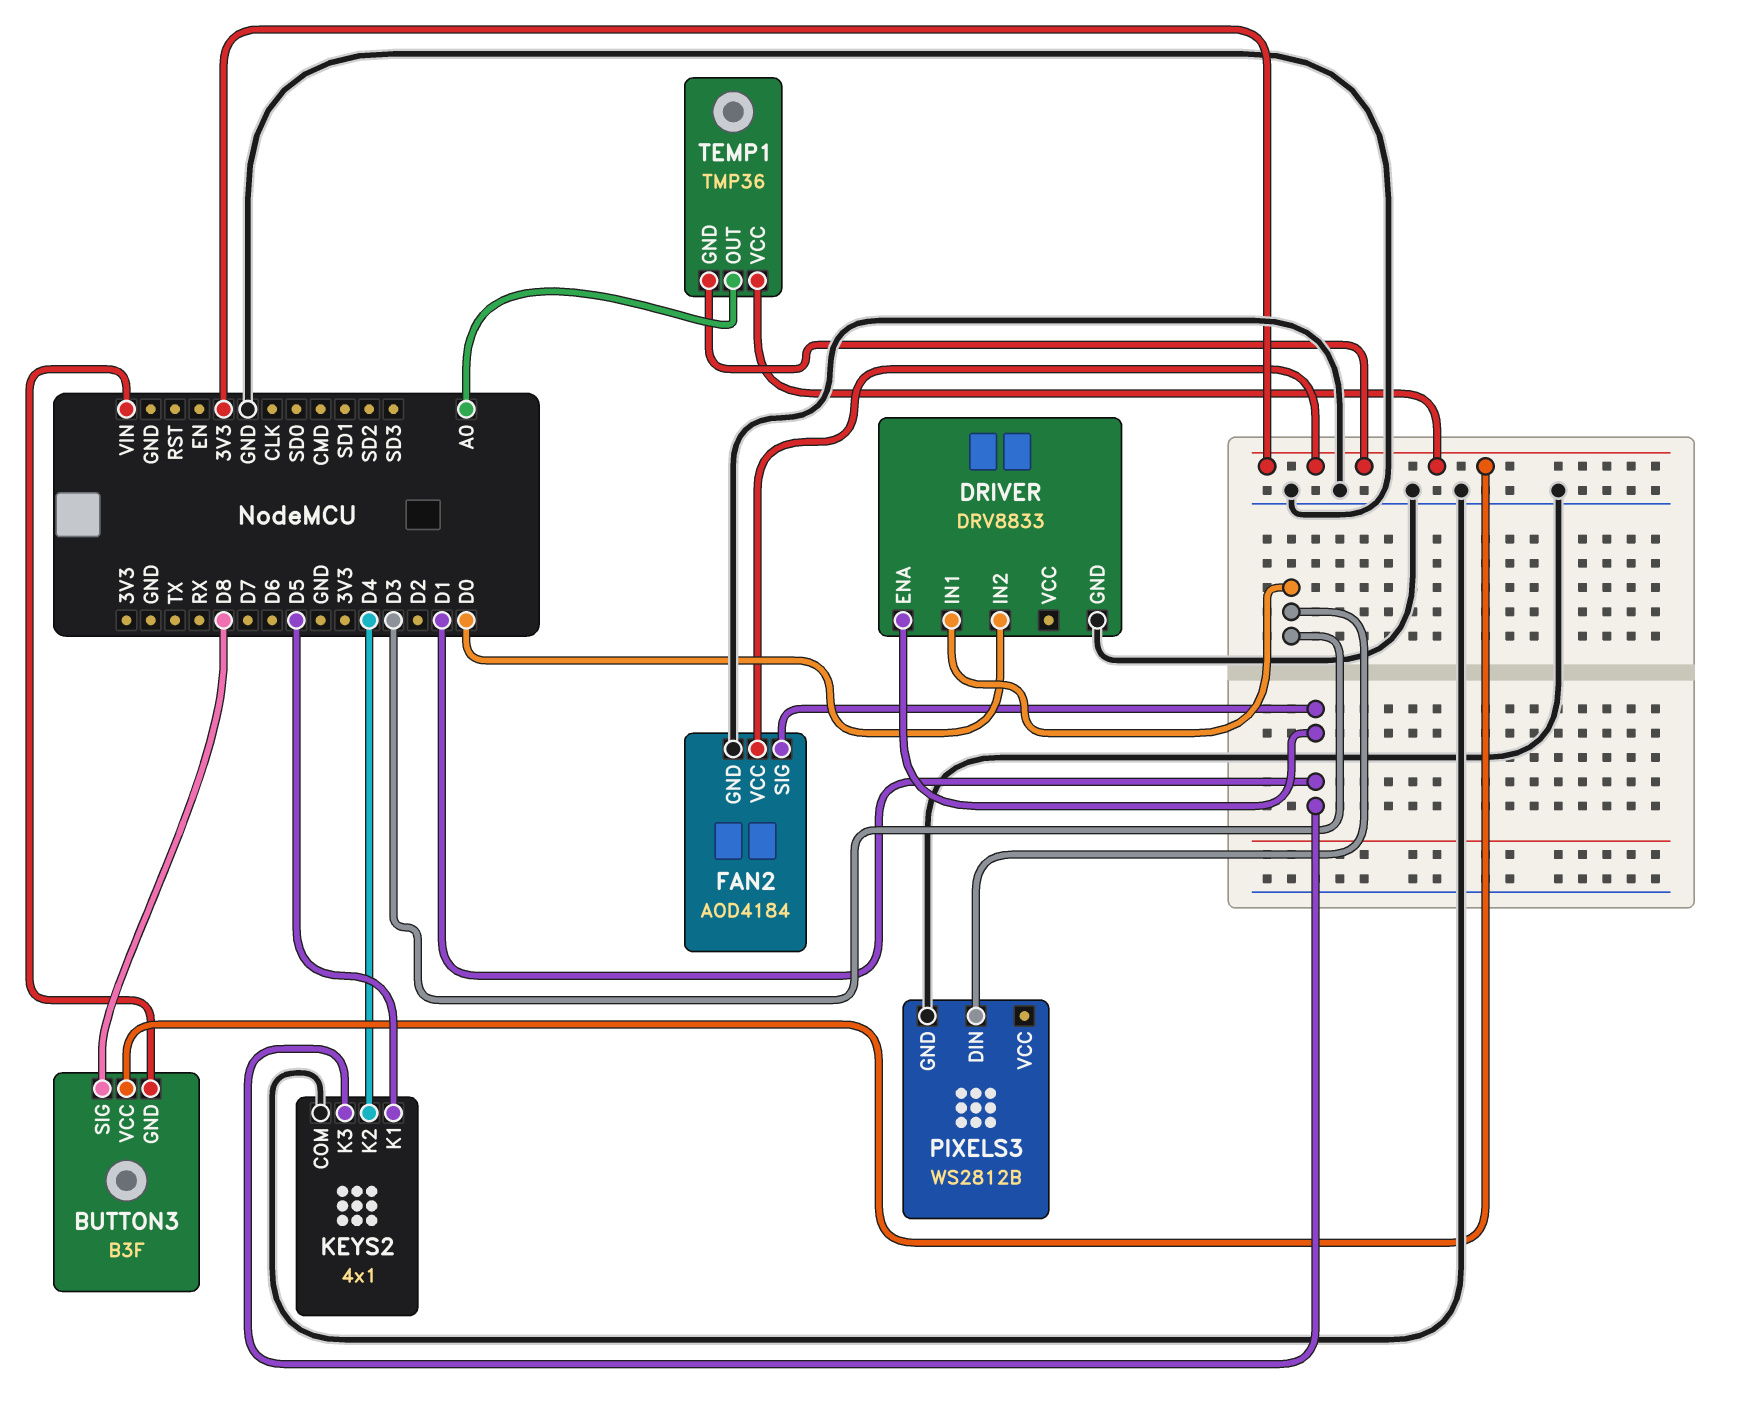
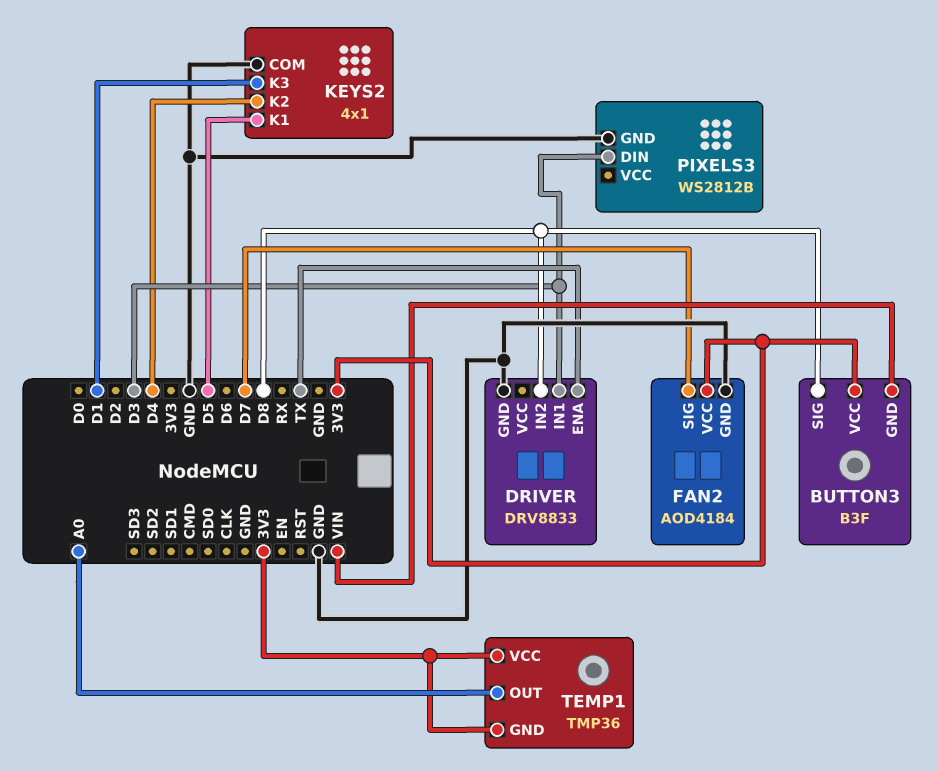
DRIVER pin ENA: D1 -> TX
DRIVER pin IN2: D0 -> D8
FAN2 pin SIG: D1 -> D7

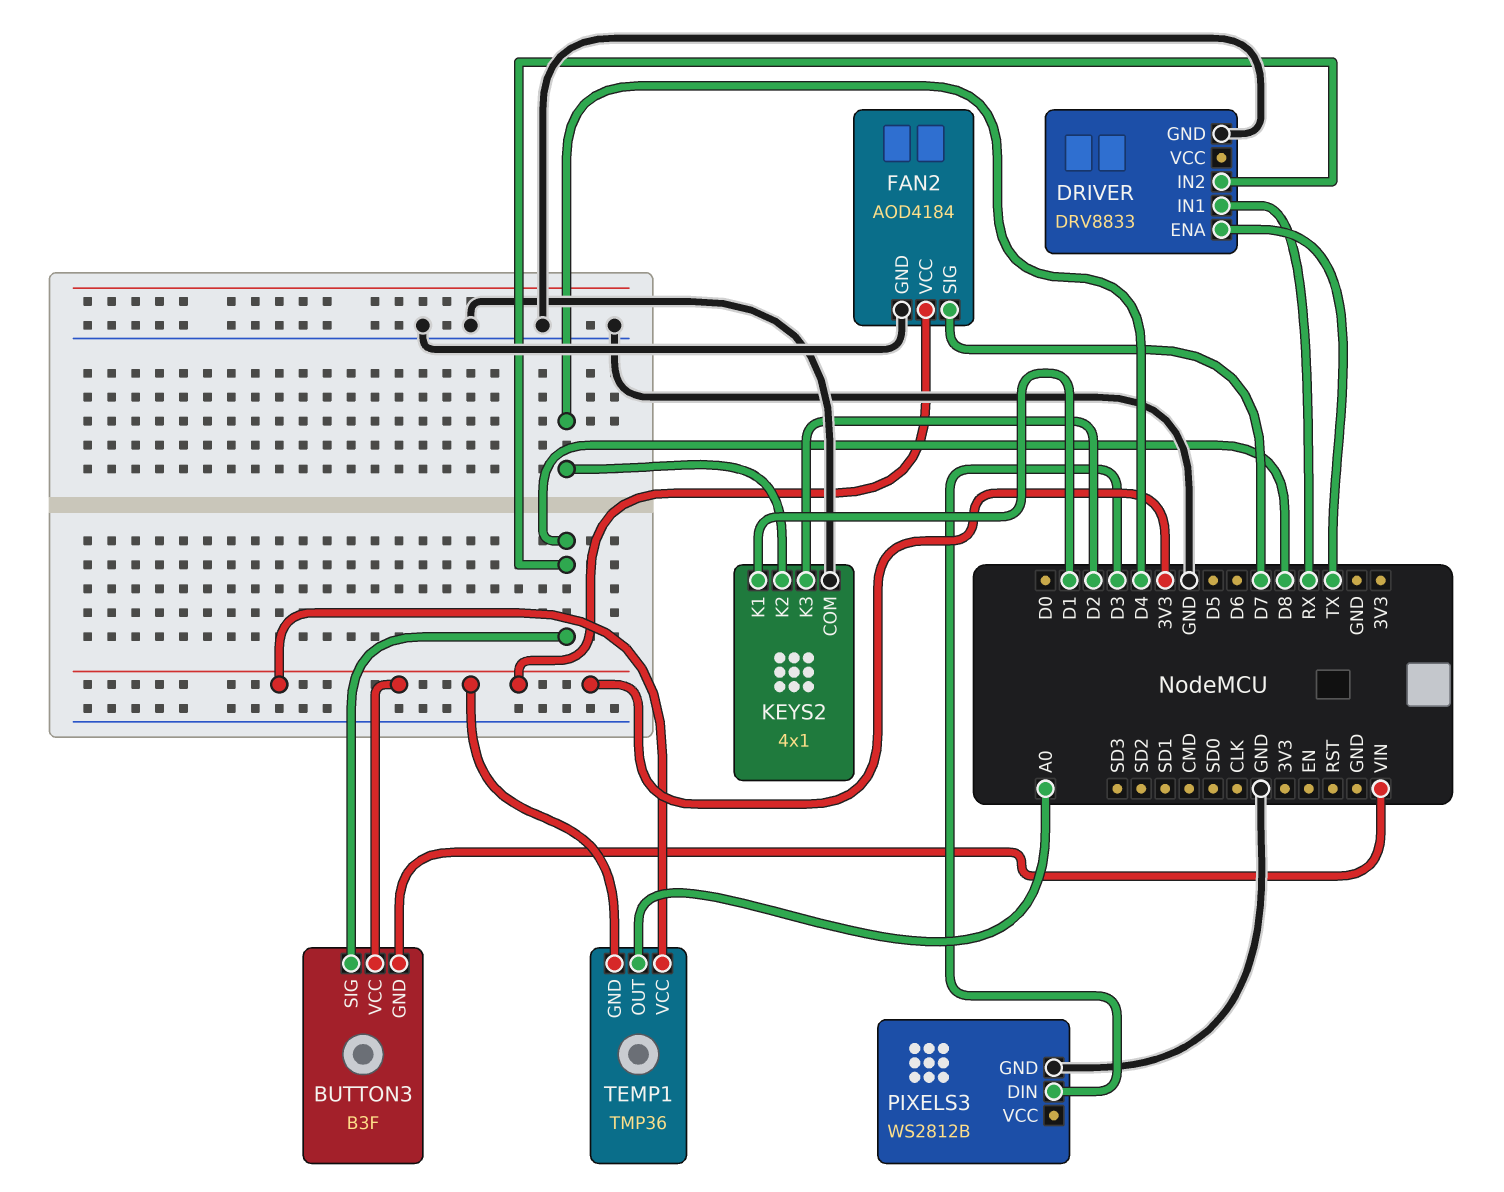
DRIVER pin IN1: D3 -> RX
KEYS2 pin K1: D5 -> D1
KEYS2 pin K3: D1 -> D2

